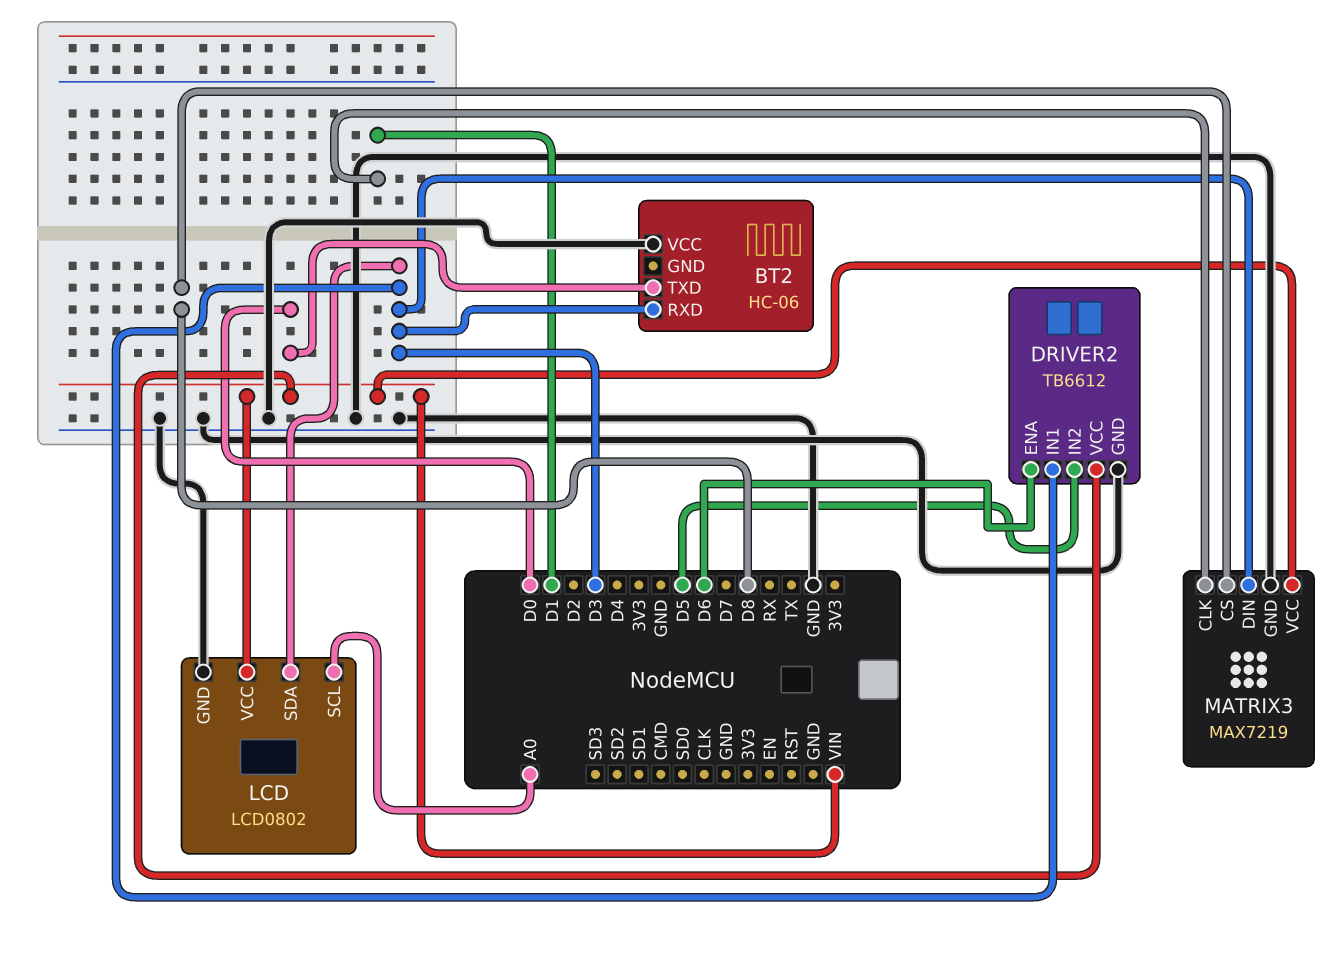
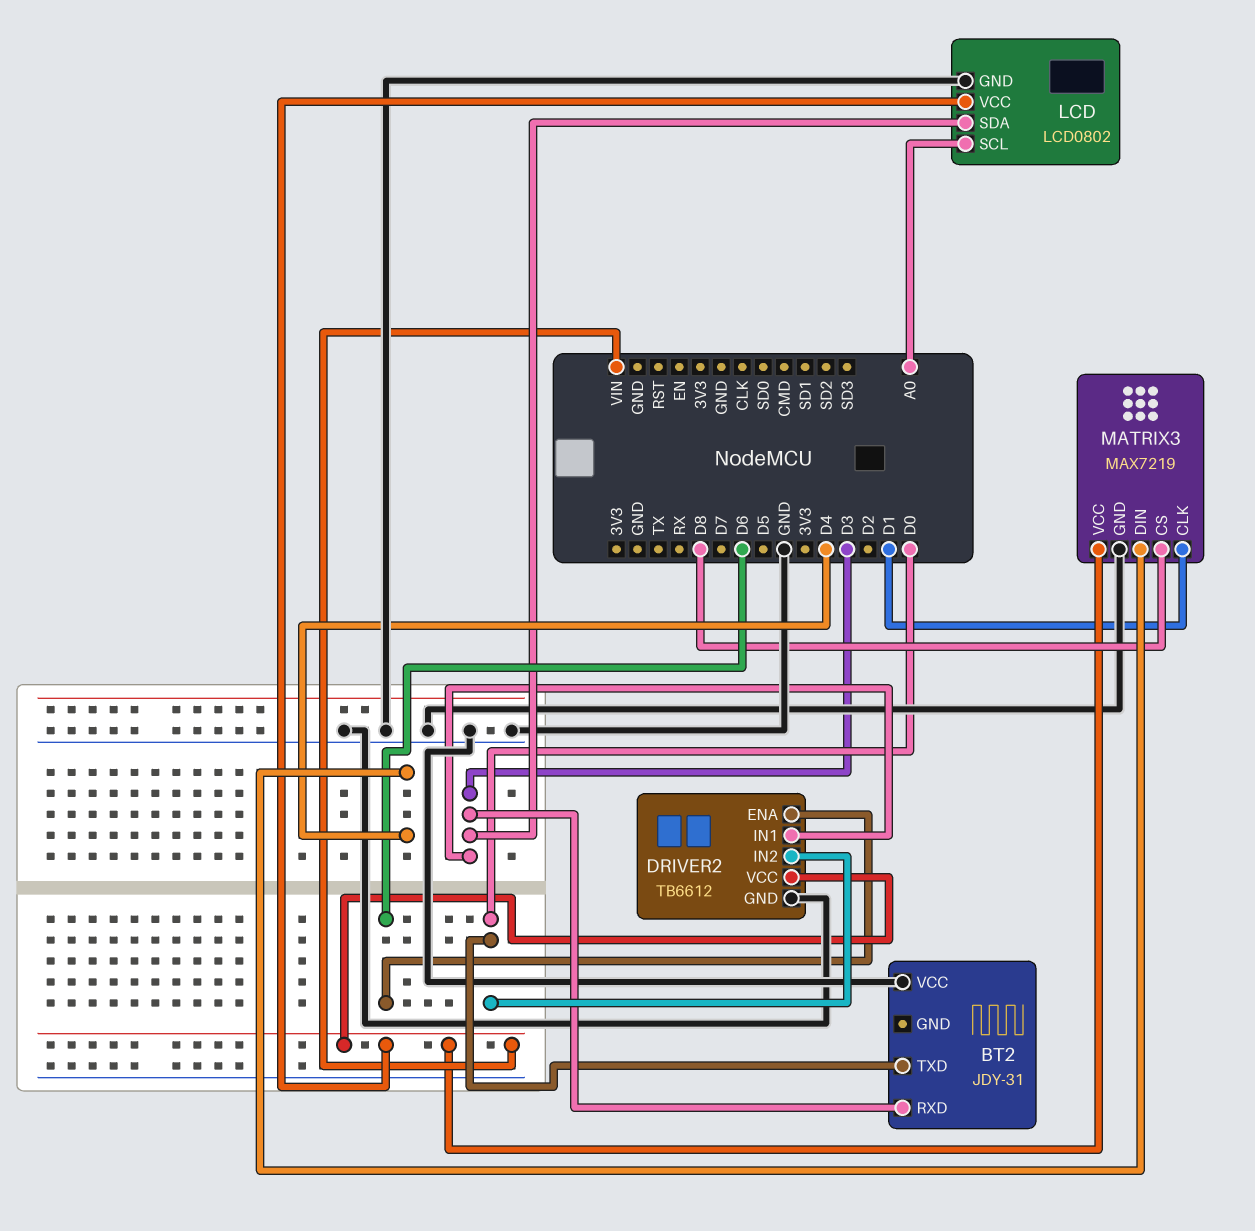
BT2: HC-06 -> JDY-31
DRIVER2 pin IN2: D5 -> D0
MATRIX3 pin DIN: D3 -> D4

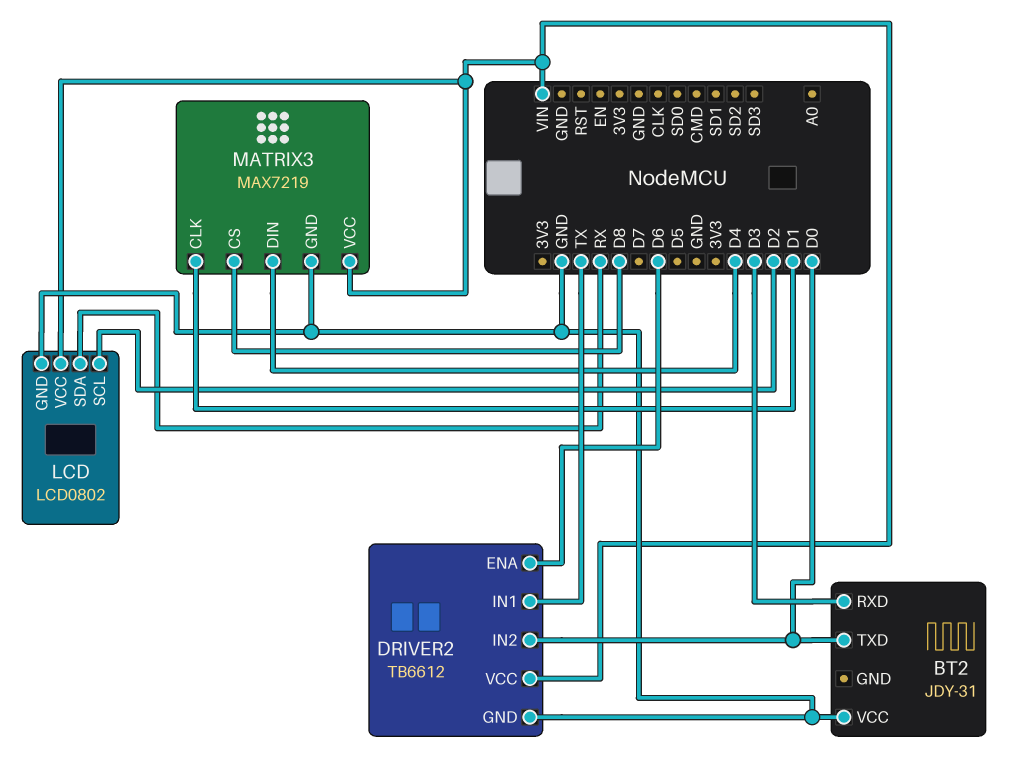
DRIVER2 pin IN1: D3 -> TX
LCD pin SCL: A0 -> D2
LCD pin SDA: D3 -> RX

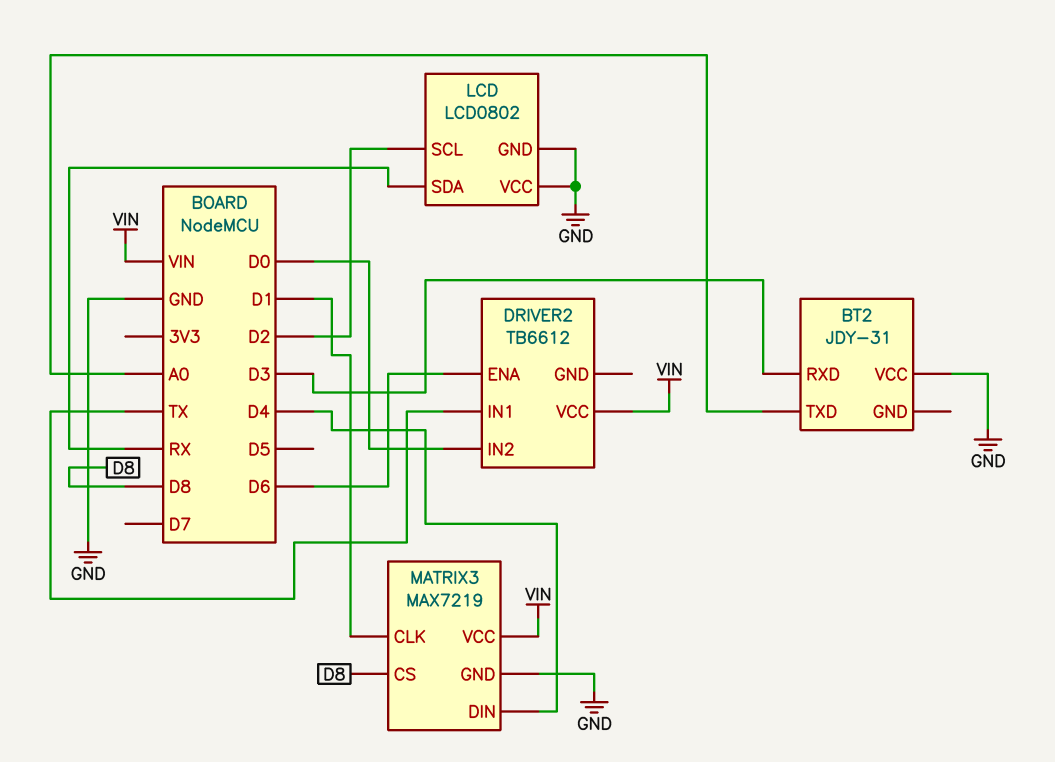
BT2 pin TXD: D0 -> A0
DRIVER2 pin GND: GND -> none
LCD pin VCC: VIN -> GND

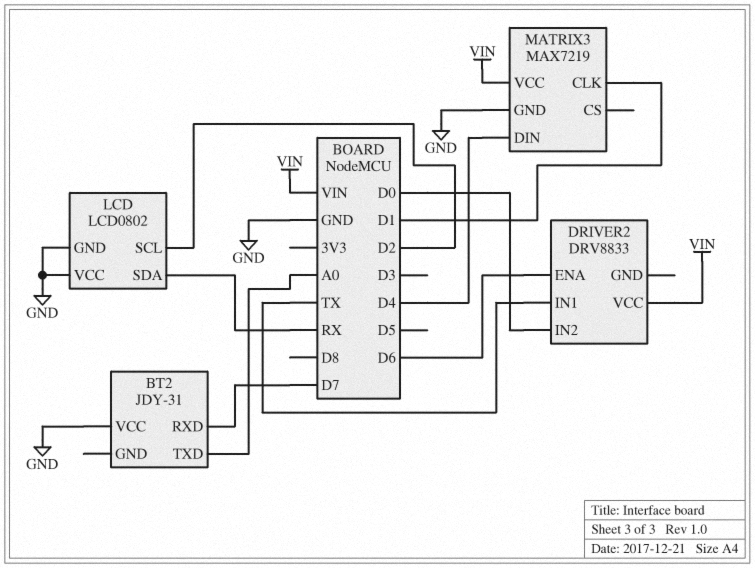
BT2 pin RXD: D3 -> D7
DRIVER2: TB6612 -> DRV8833
MATRIX3 pin CS: D8 -> none

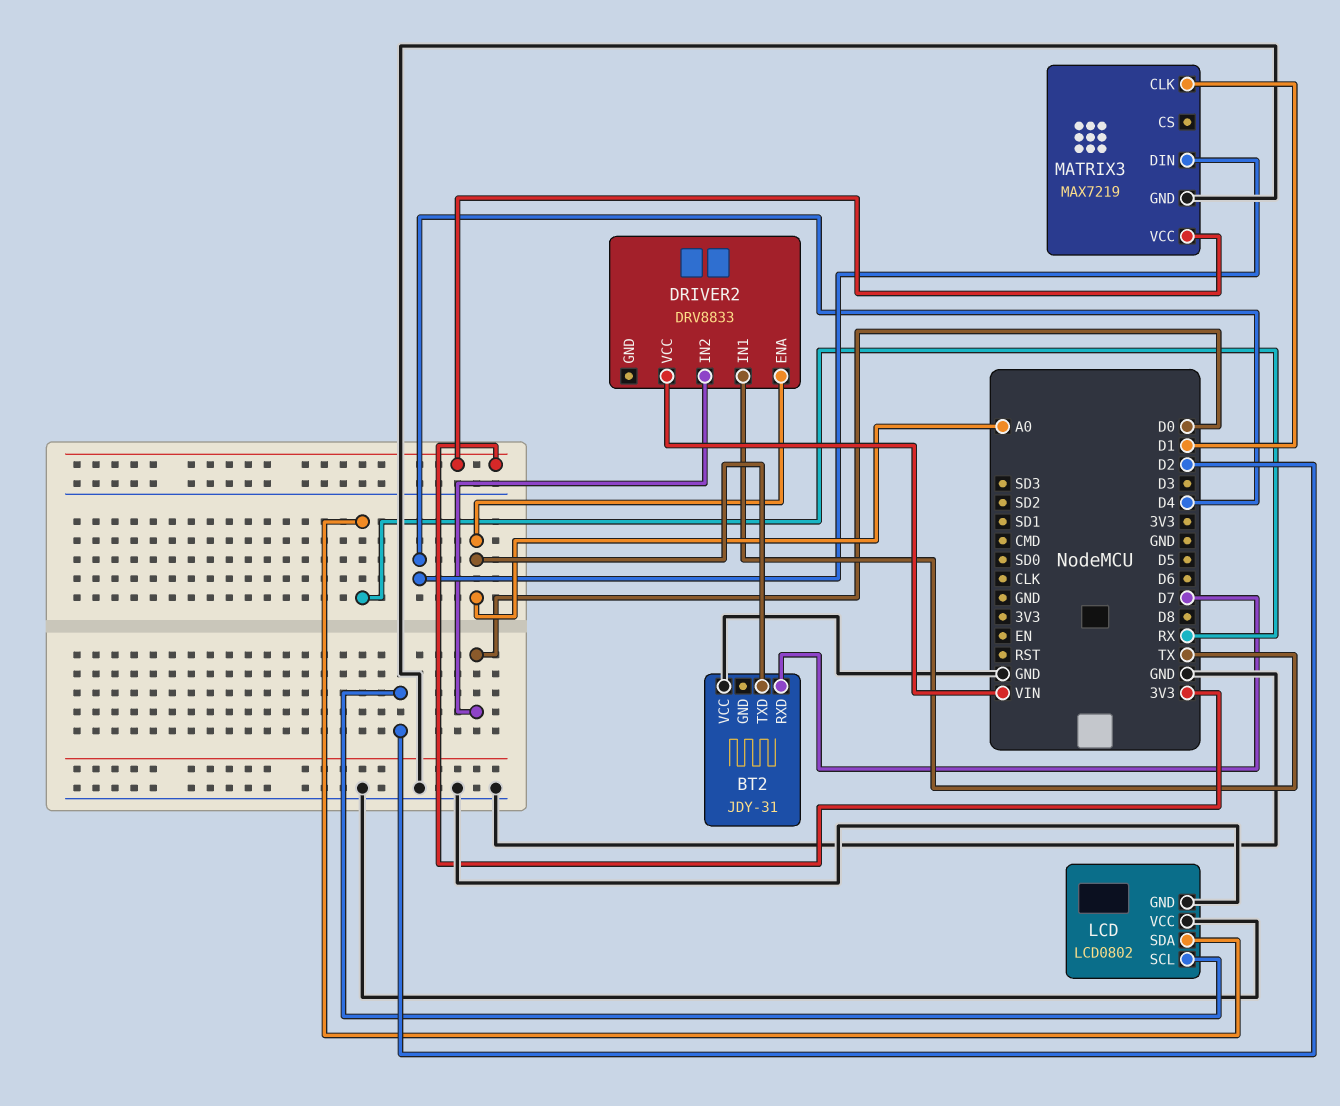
DRIVER2 pin ENA: D6 -> A0
MATRIX3 pin VCC: VIN -> 3V3

